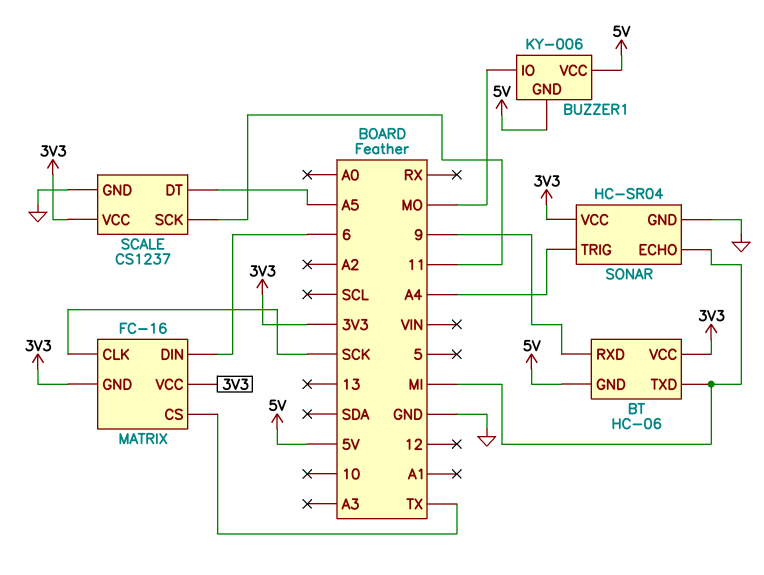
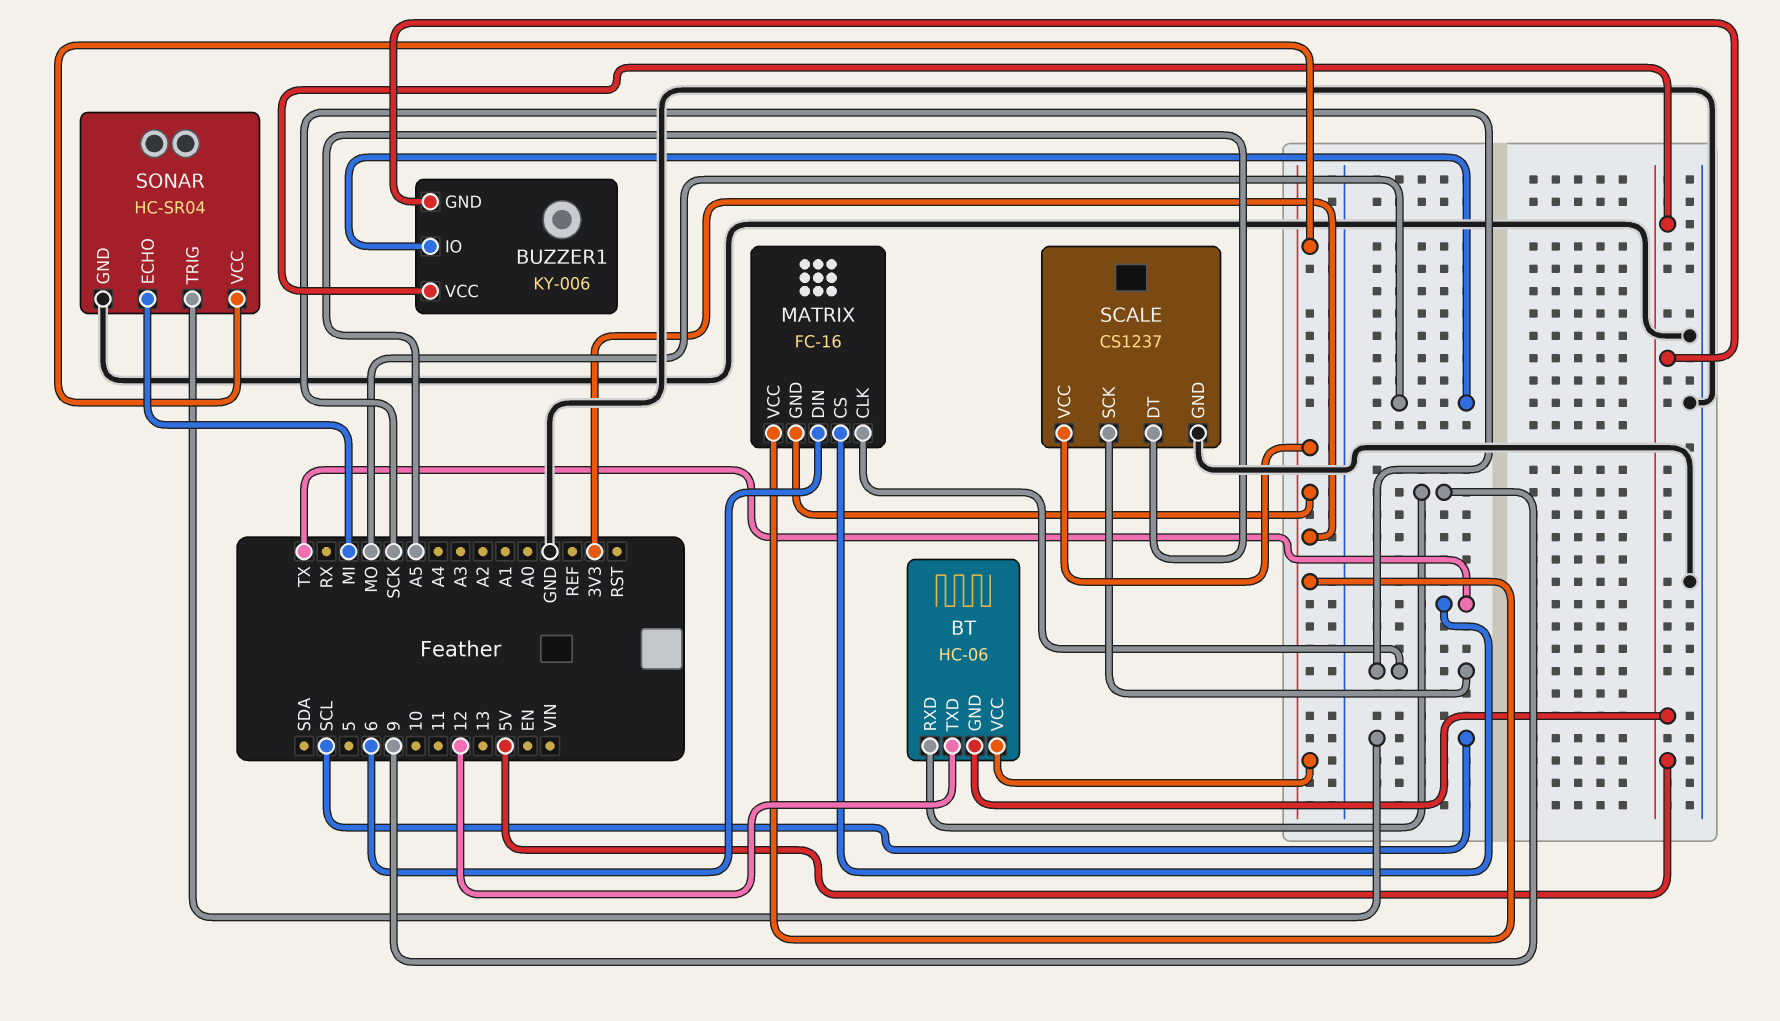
BT pin TXD: MI -> 12
SCALE pin SCK: 11 -> SCK
SONAR pin TRIG: A4 -> SCL

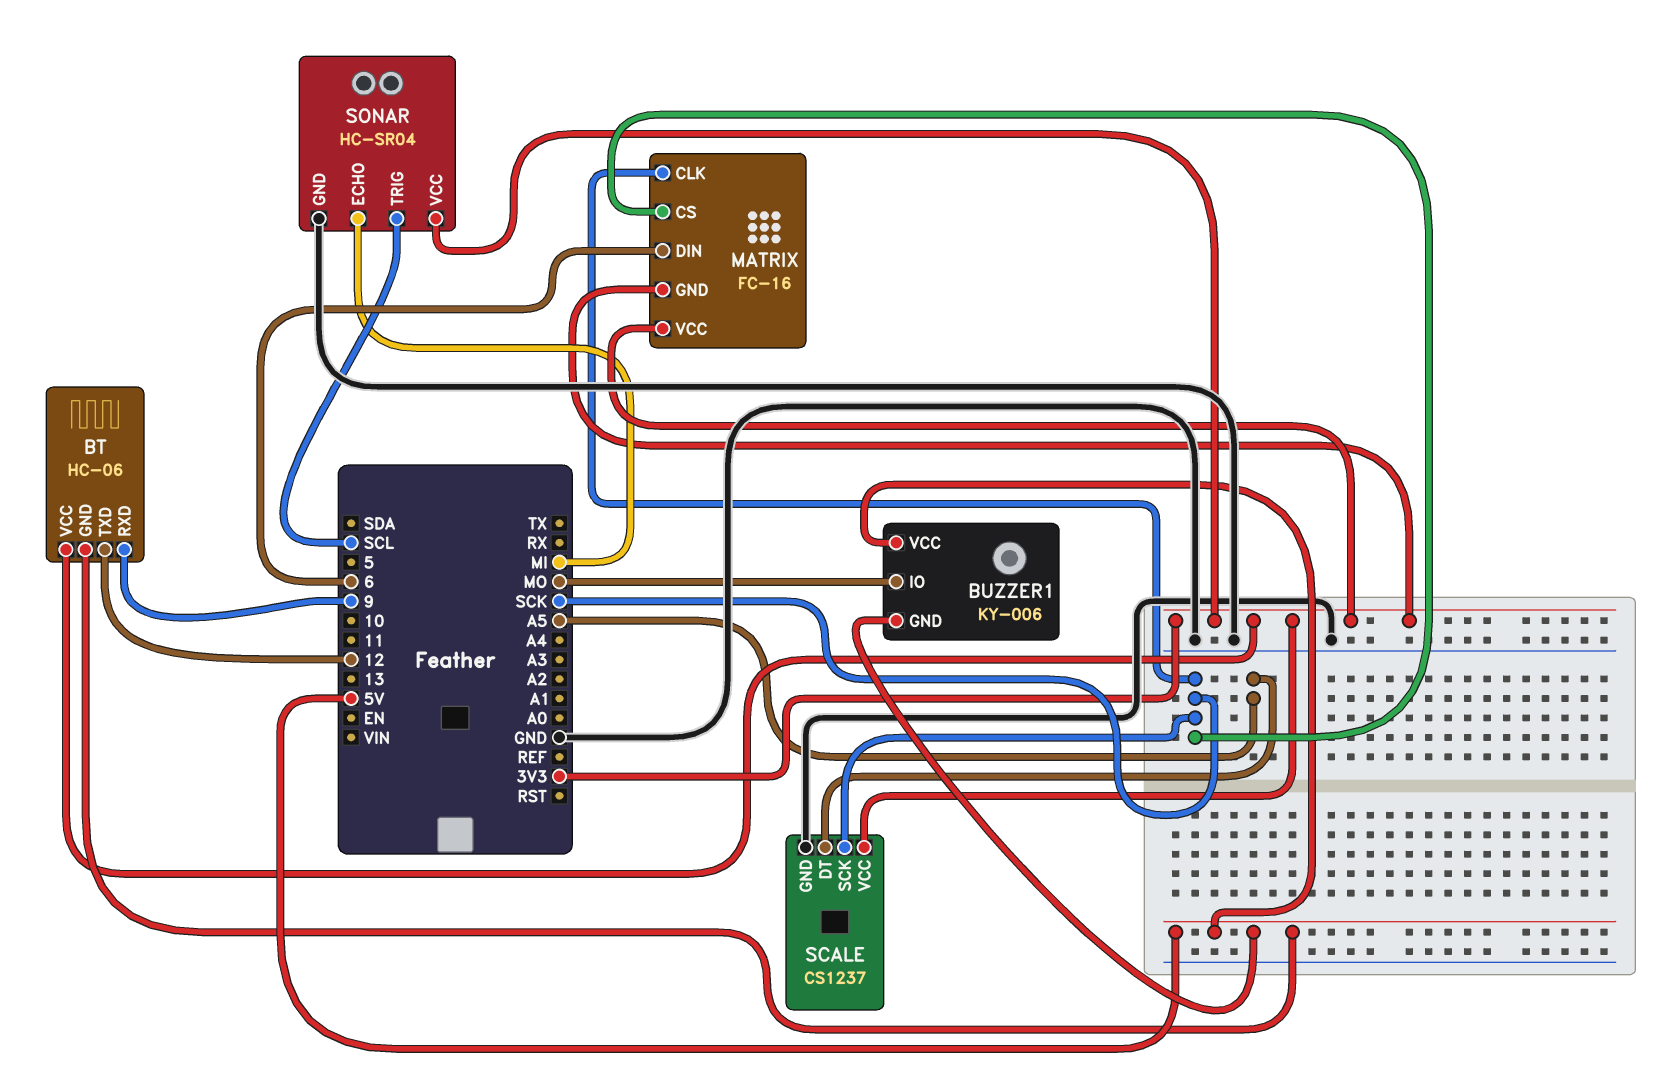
MATRIX pin CS: TX -> SCK

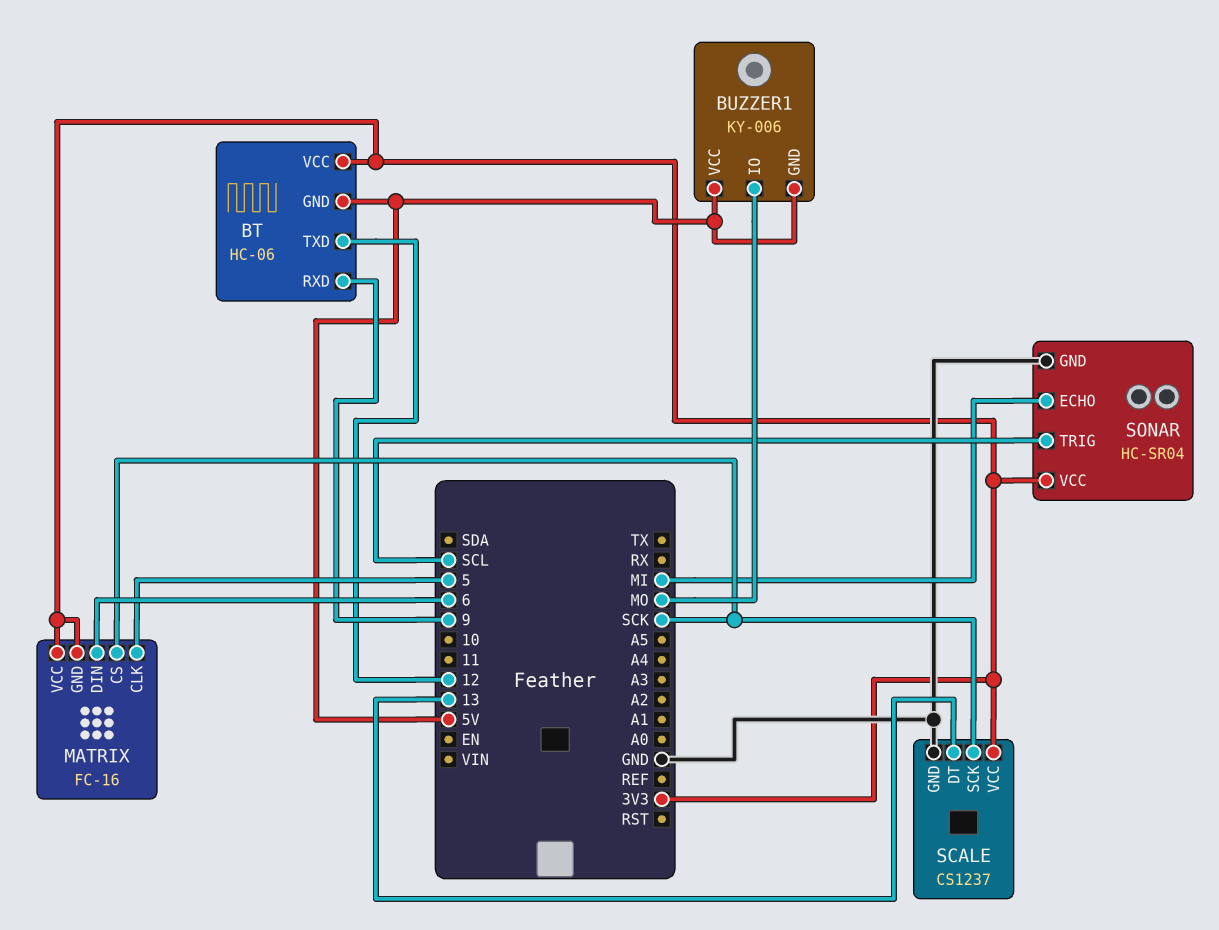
MATRIX pin CLK: SCK -> 5
SCALE pin DT: A5 -> 13

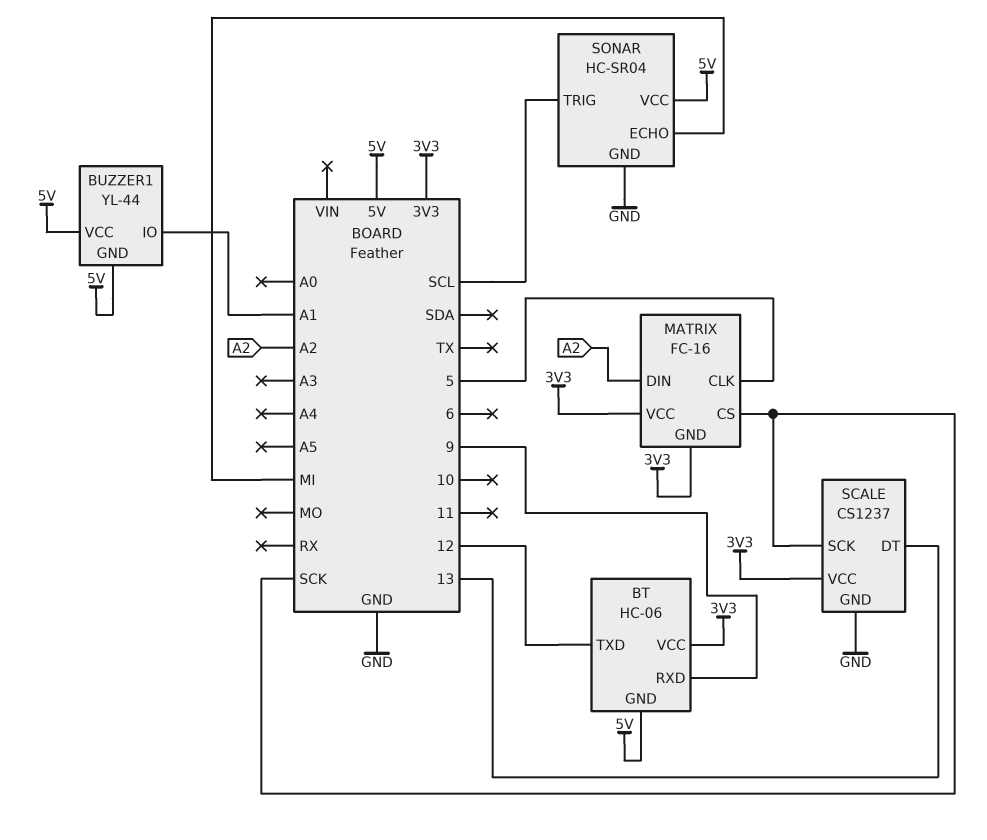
BUZZER1: KY-006 -> YL-44
BUZZER1 pin IO: MO -> A1
MATRIX pin DIN: 6 -> A2
SONAR pin VCC: 3V3 -> 5V

